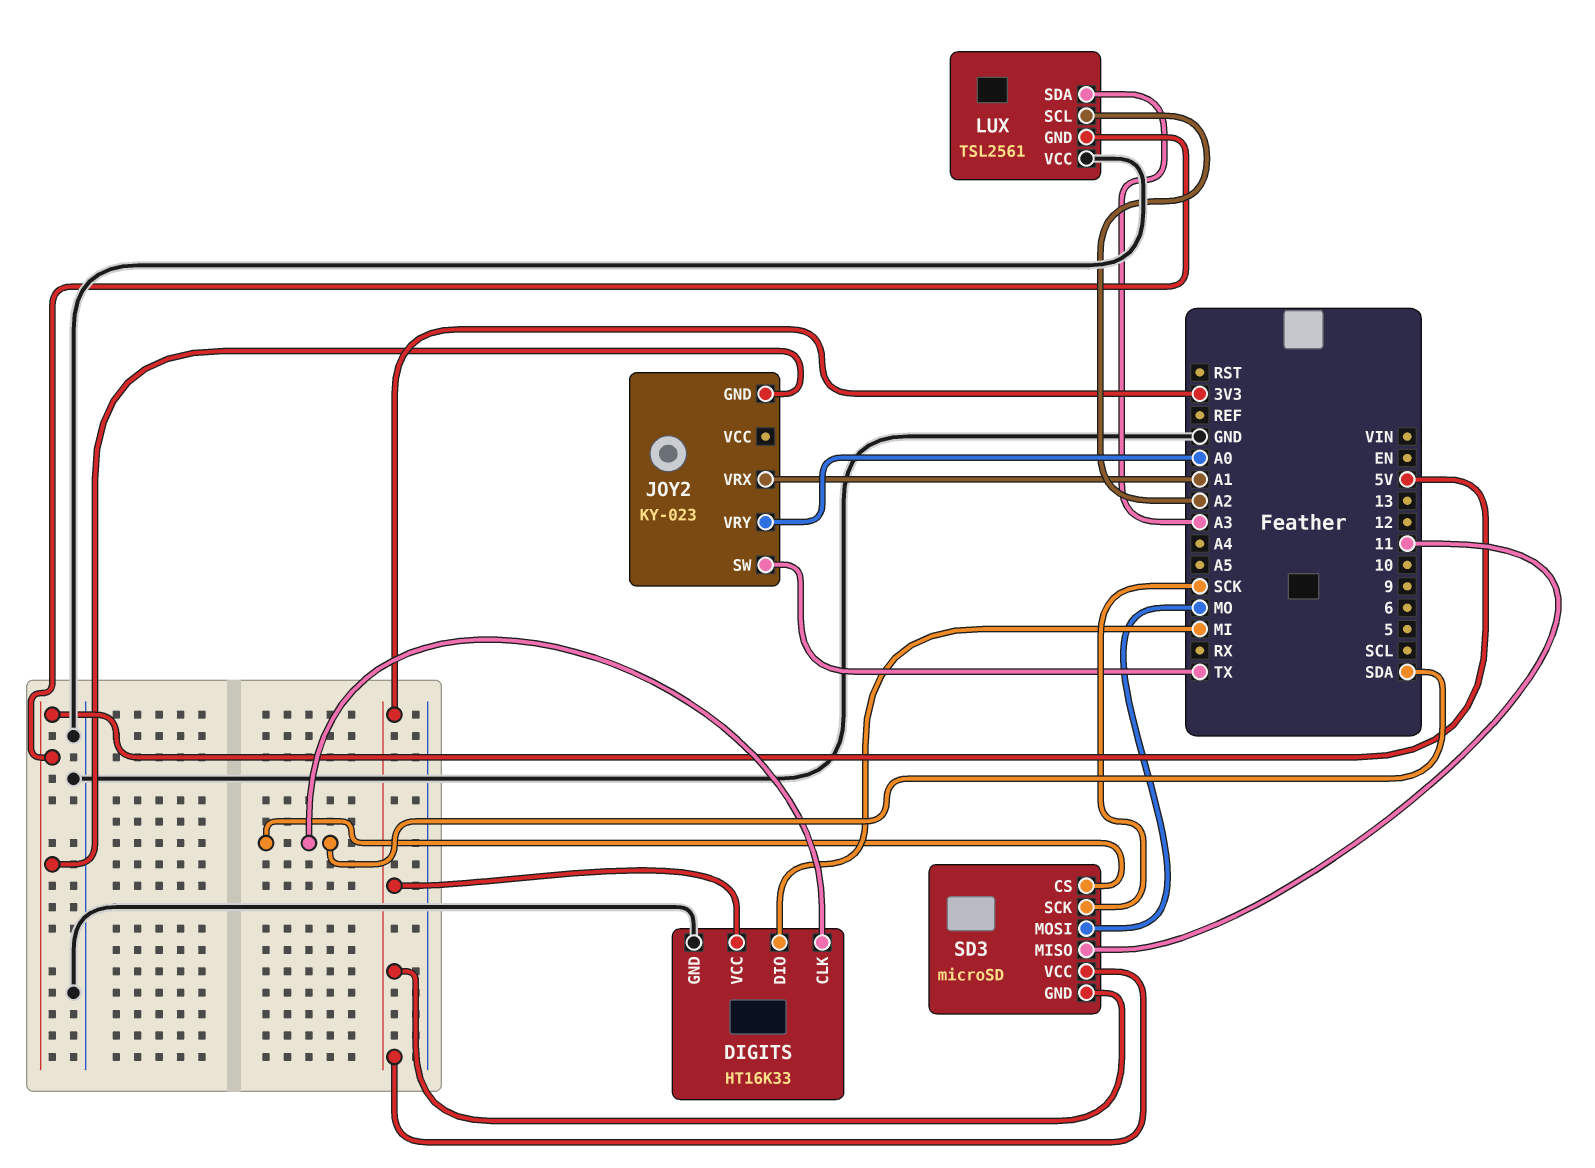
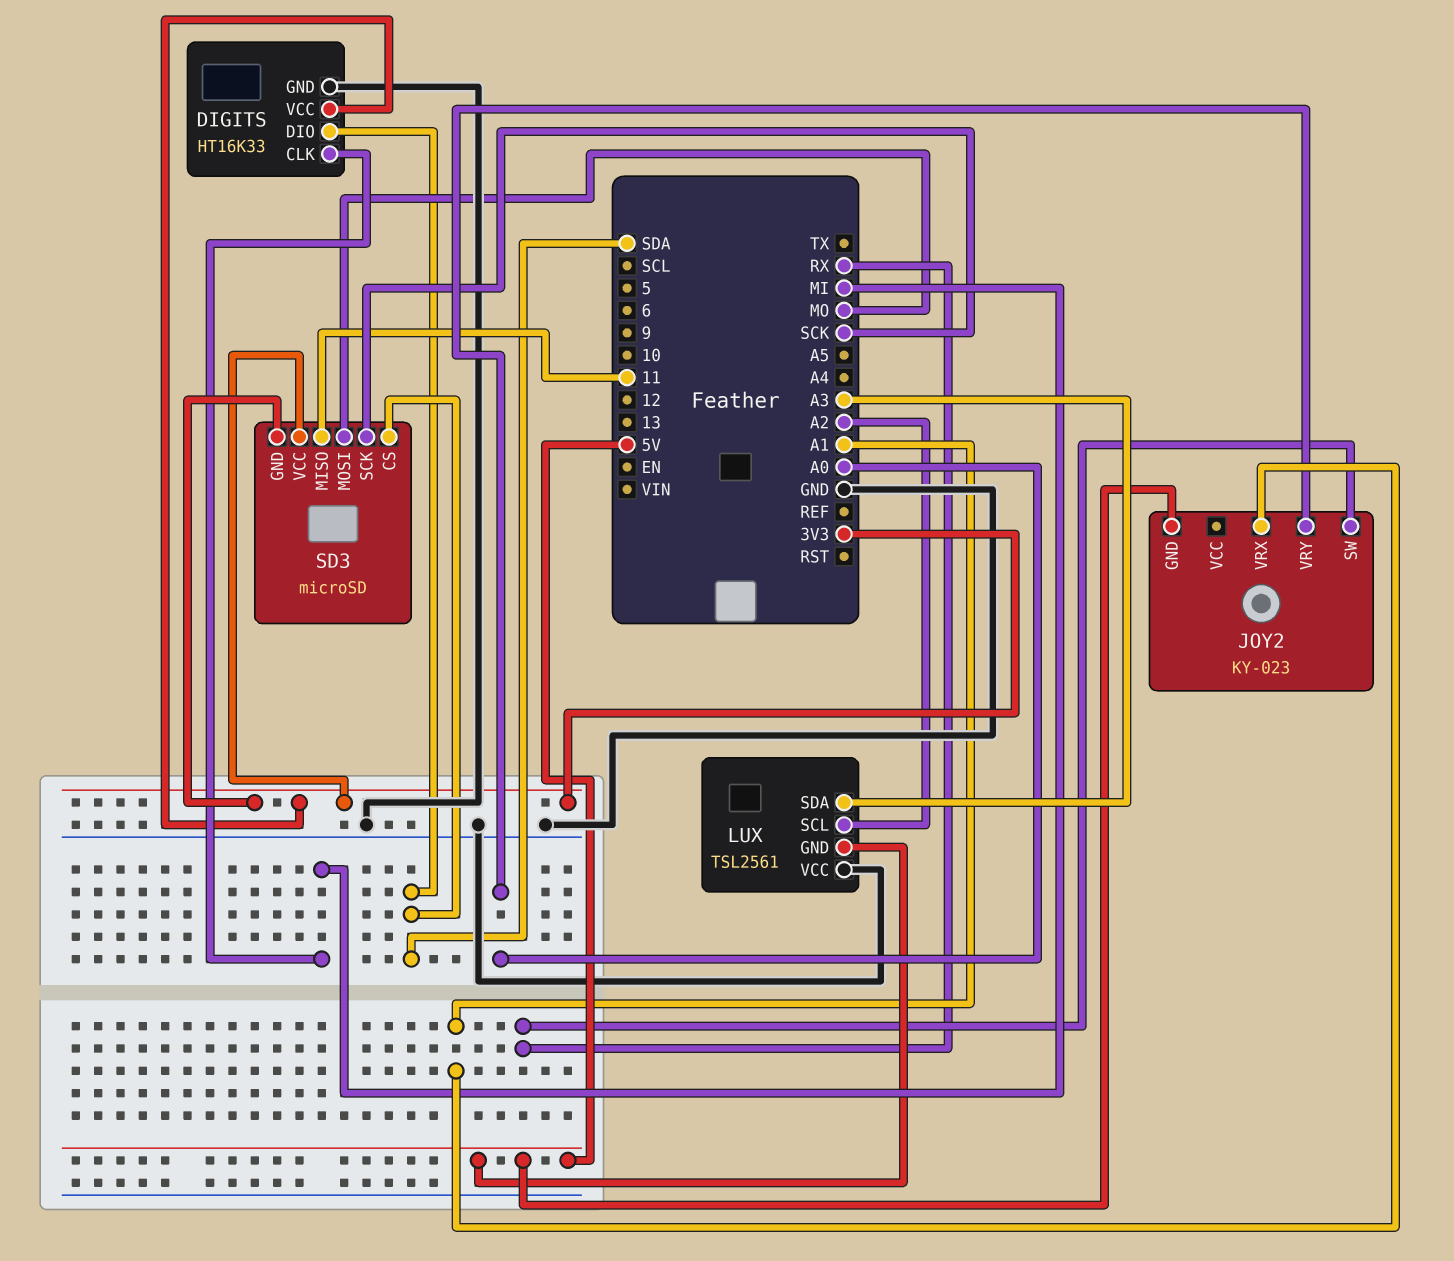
DIGITS pin CLK: SDA -> MI
DIGITS pin DIO: MI -> SDA
JOY2 pin SW: TX -> RX

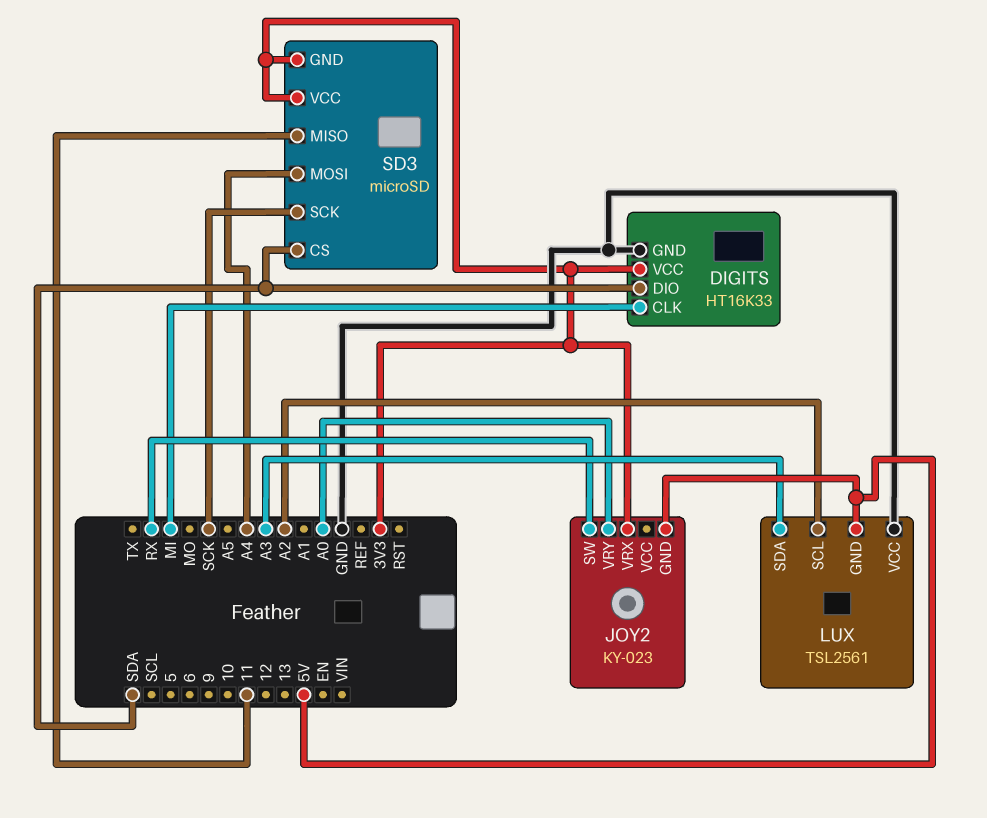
JOY2 pin VRX: A1 -> 3V3
SD3 pin MOSI: MO -> A4

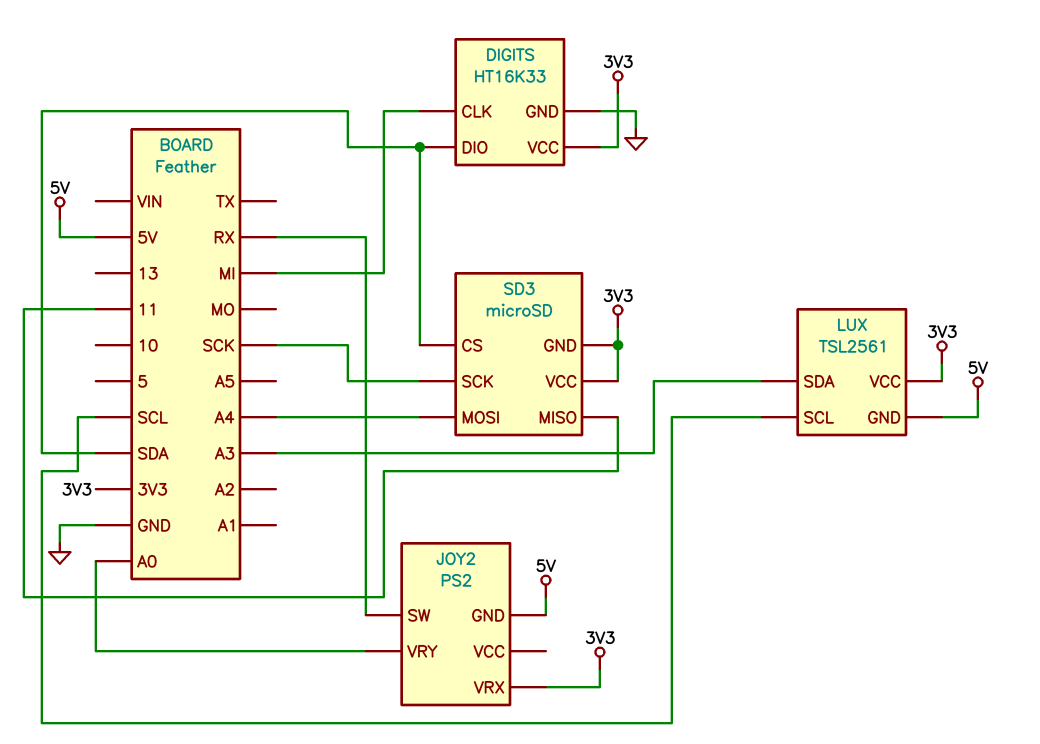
JOY2: KY-023 -> PS2
LUX pin SCL: A2 -> SCL
LUX pin VCC: GND -> 3V3

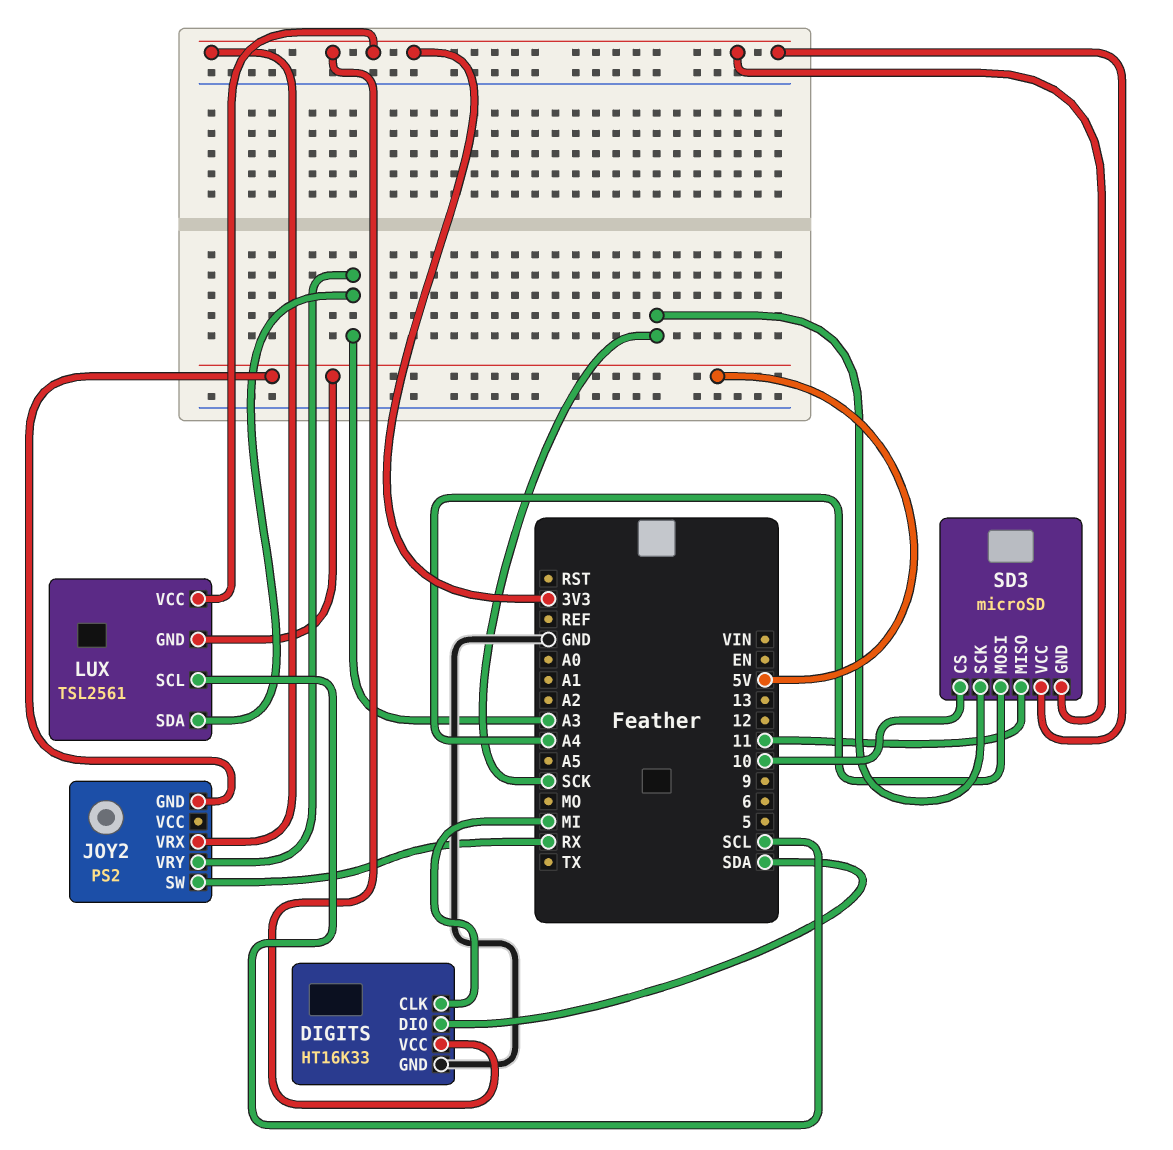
JOY2 pin VRY: A0 -> A3
SD3 pin CS: SDA -> 10

